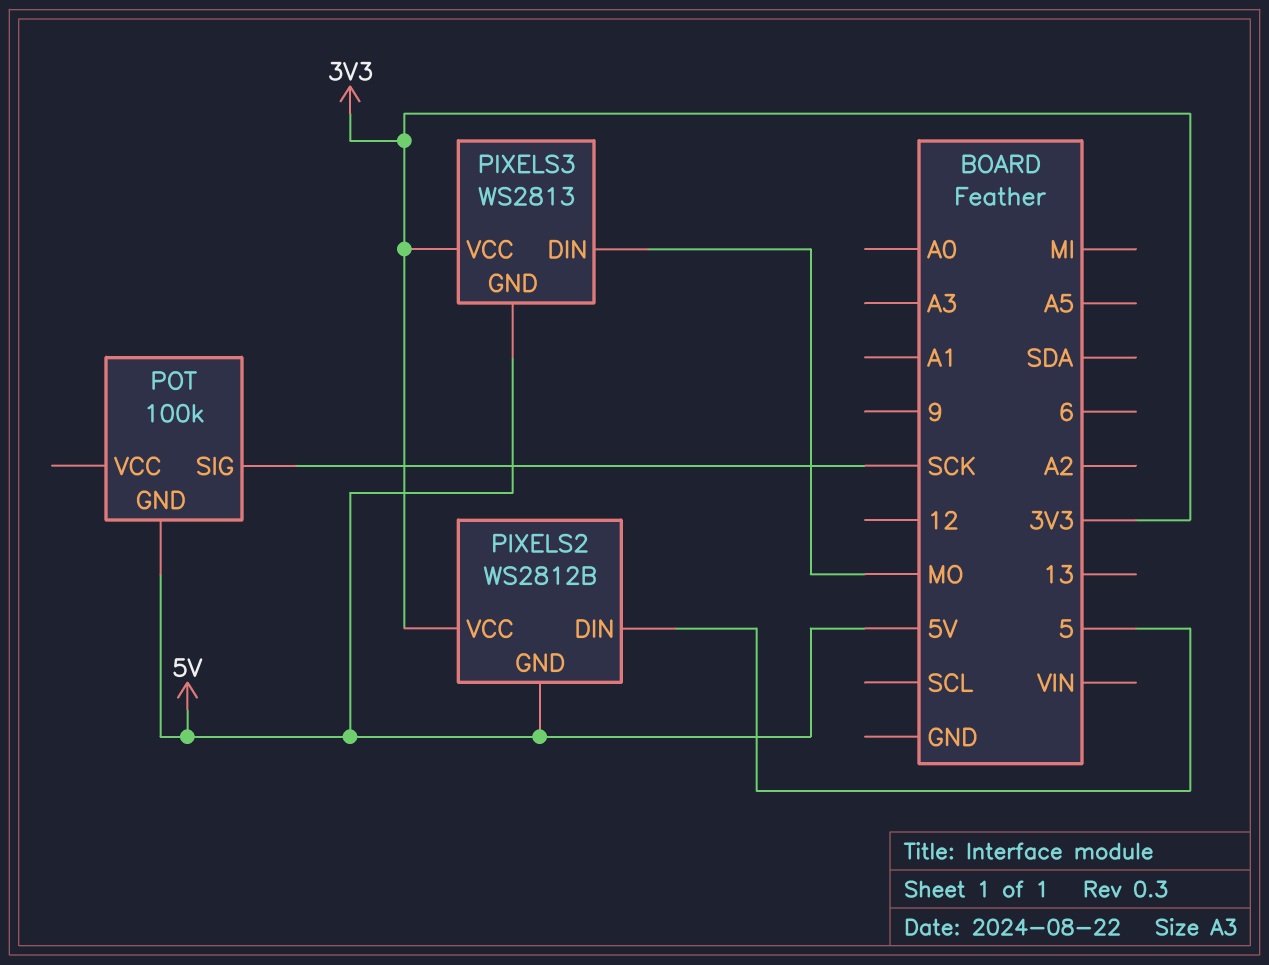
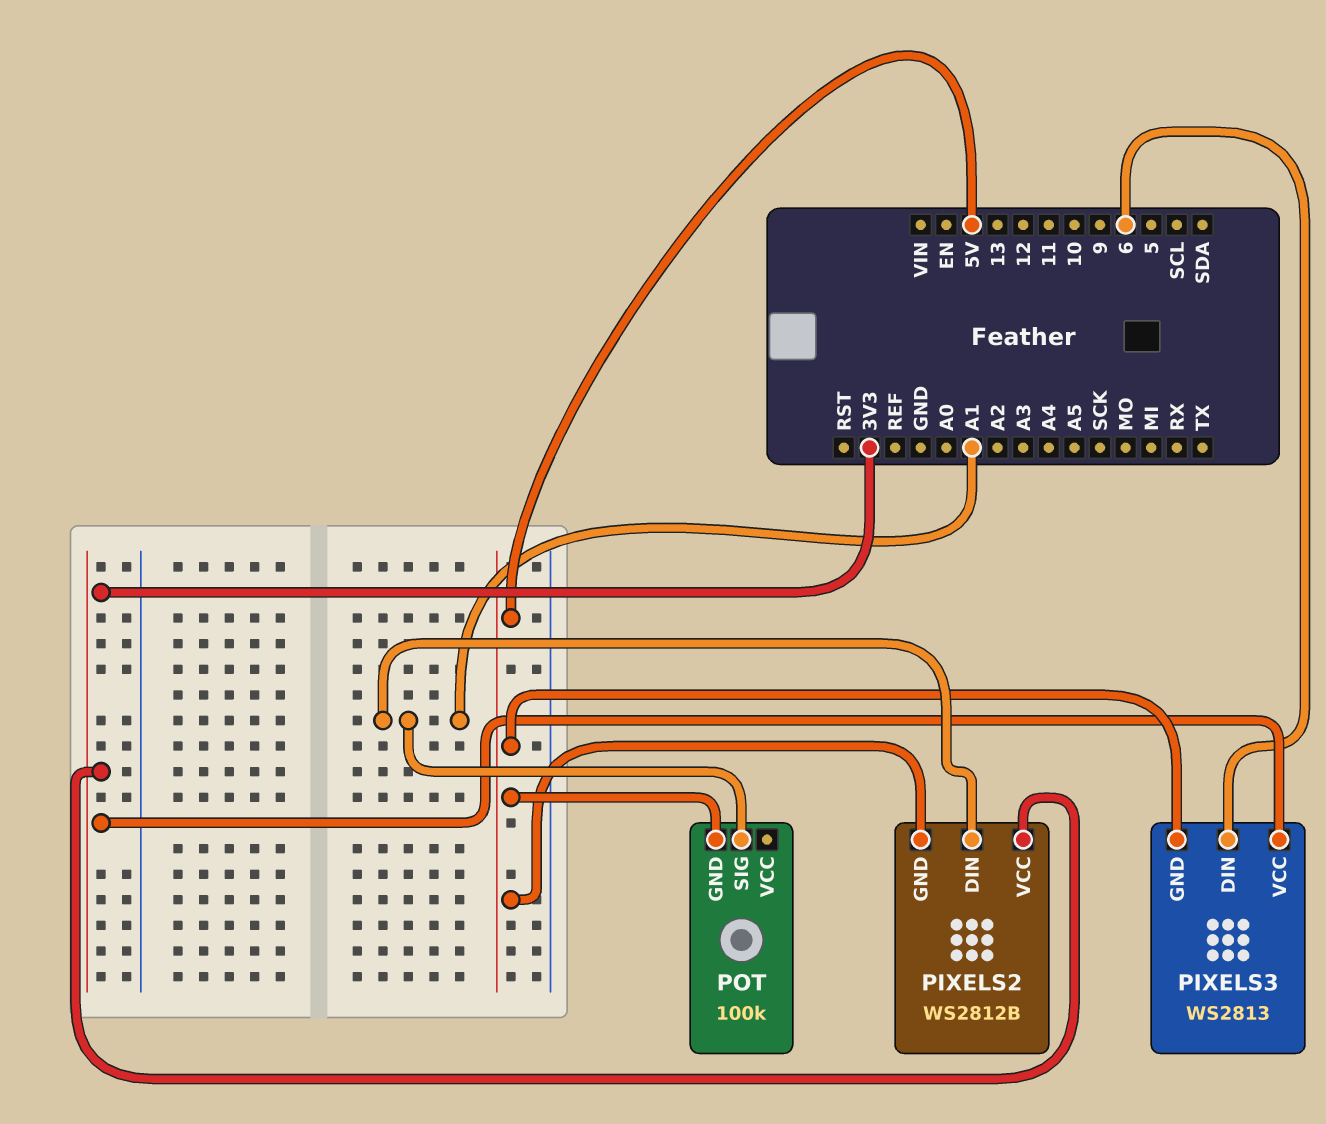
PIXELS2 pin DIN: 5 -> A1
PIXELS3 pin DIN: MO -> 6
POT pin SIG: SCK -> A1

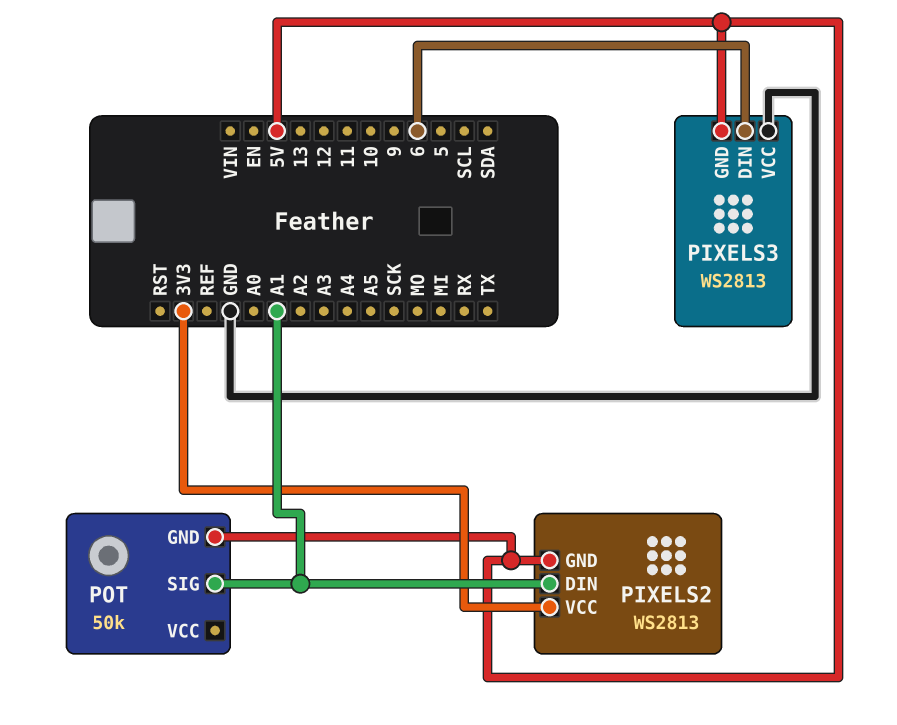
PIXELS2: WS2812B -> WS2813
PIXELS3 pin VCC: 3V3 -> GND
POT: 100k -> 50k

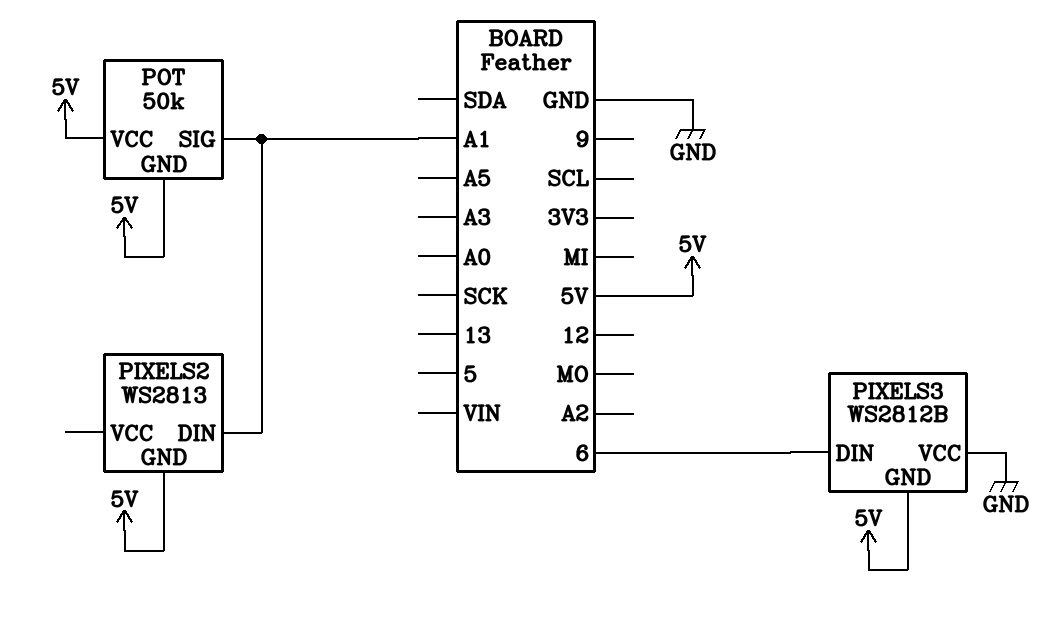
PIXELS2 pin VCC: 3V3 -> none
PIXELS3: WS2813 -> WS2812B
POT pin VCC: none -> 5V

